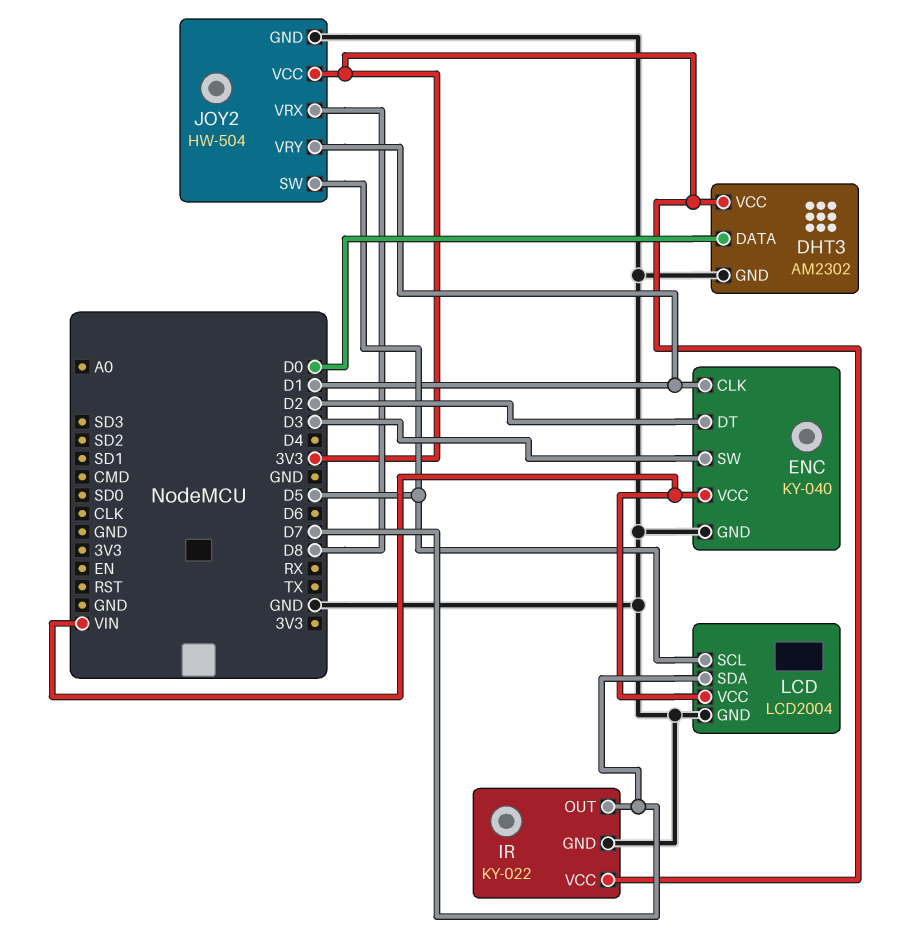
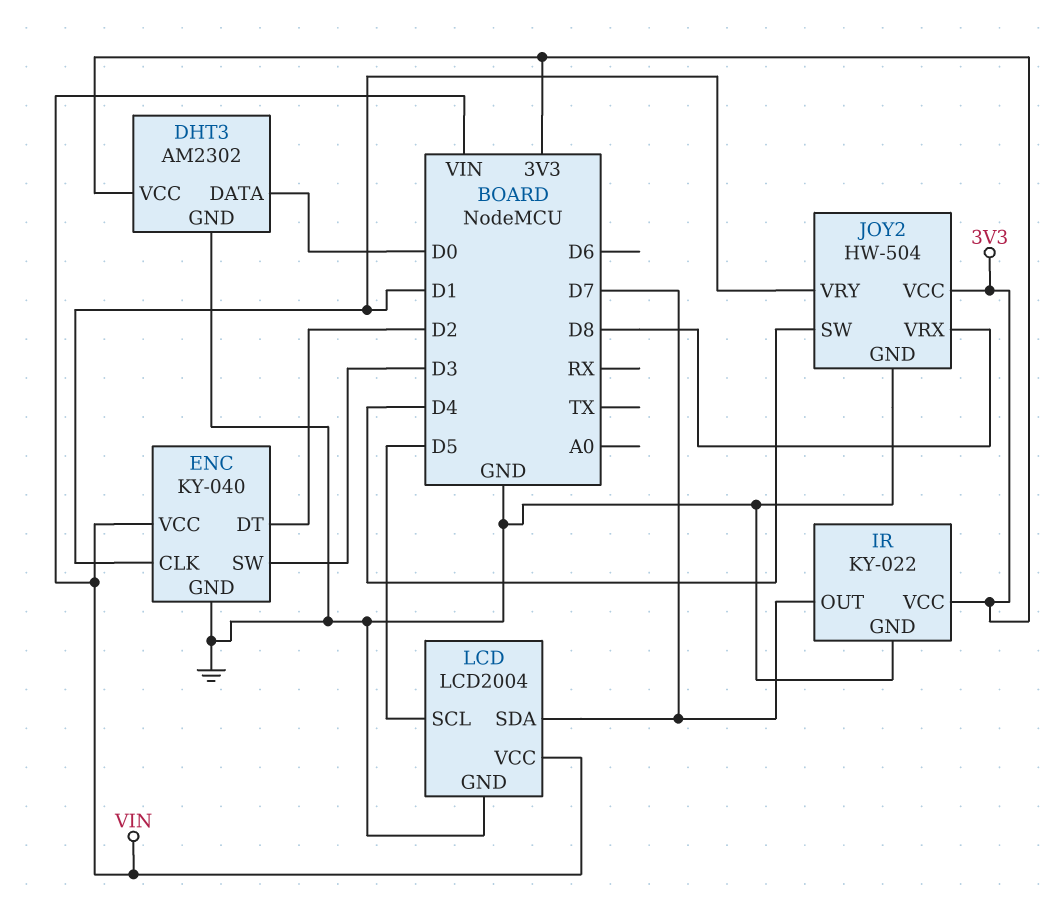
JOY2 pin SW: D5 -> D4

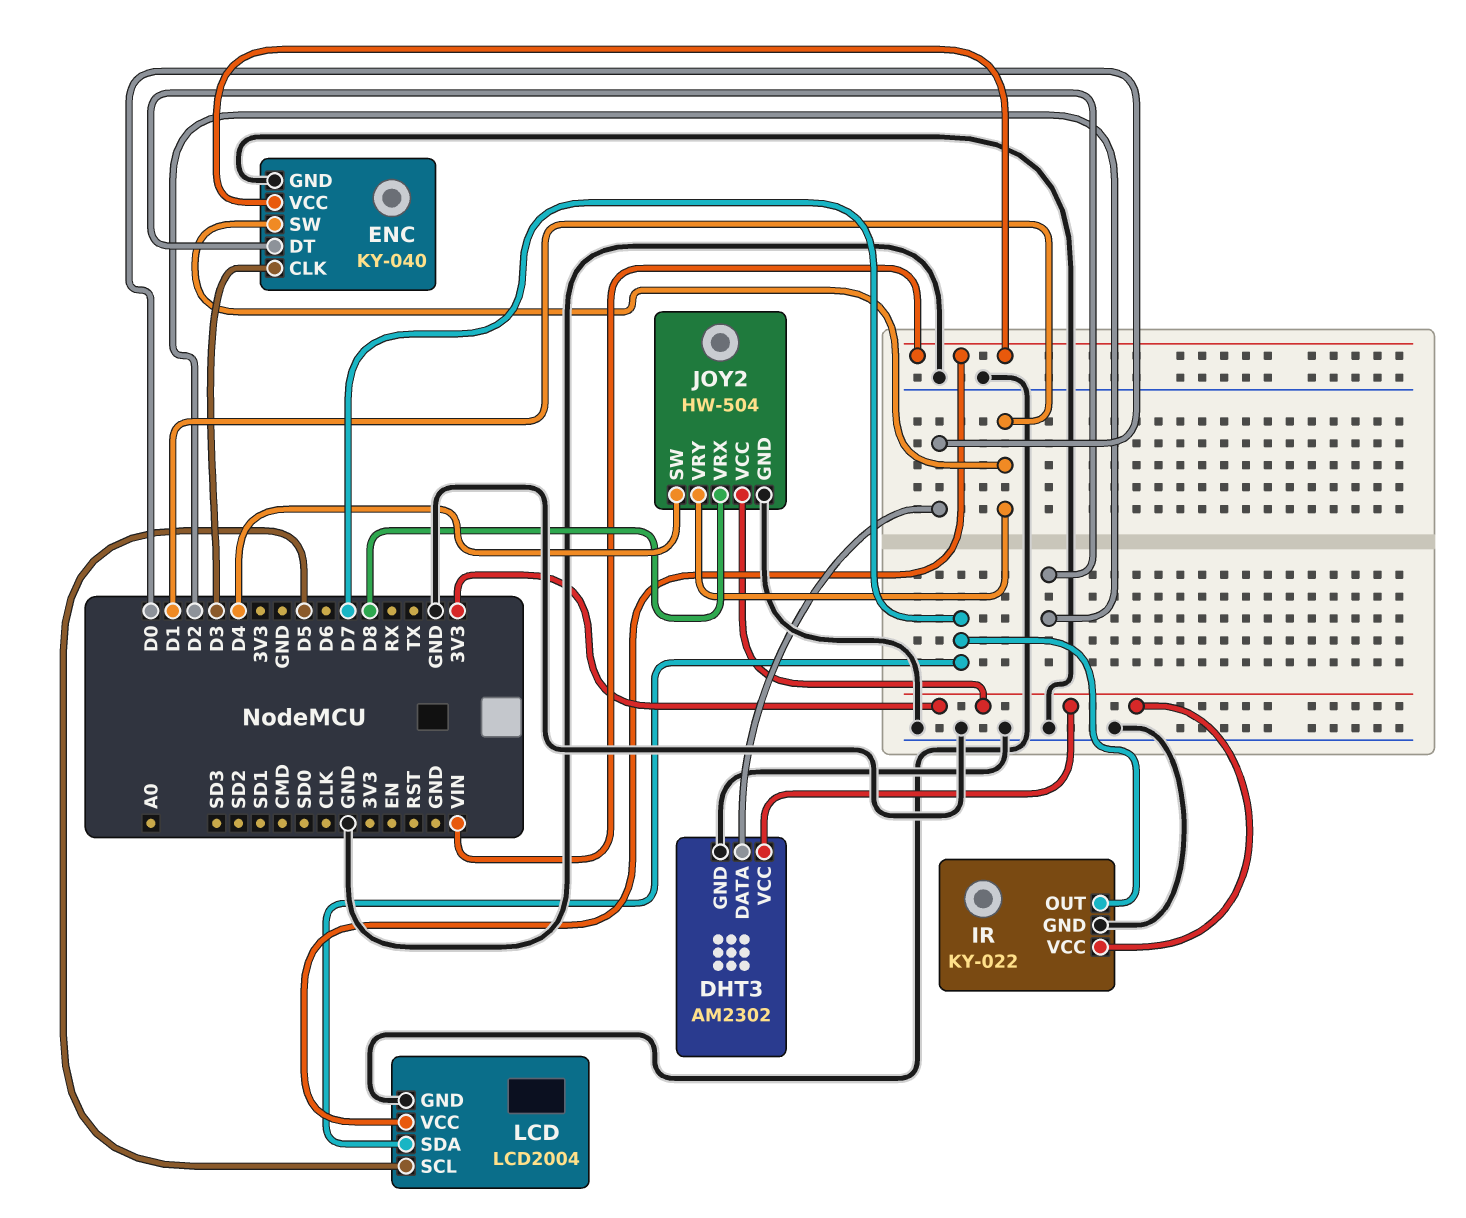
ENC pin CLK: D1 -> D3
ENC pin SW: D3 -> D1

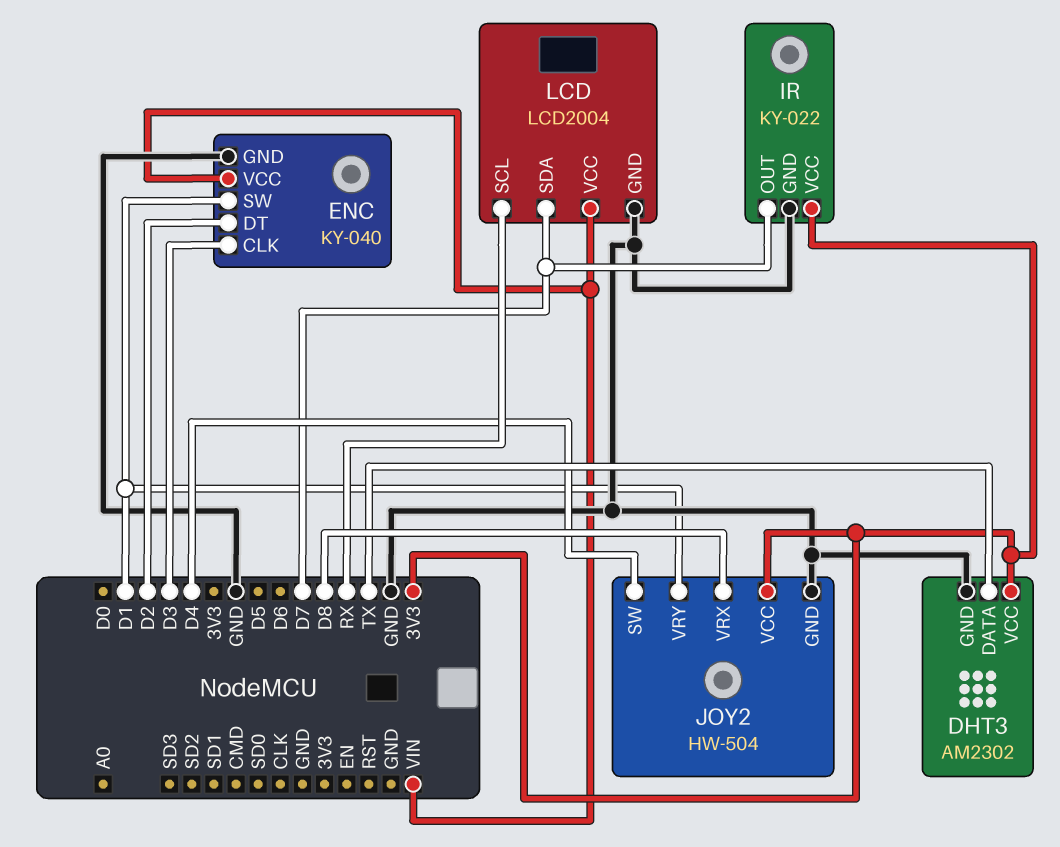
DHT3 pin DATA: D0 -> TX
LCD pin SCL: D5 -> RX

